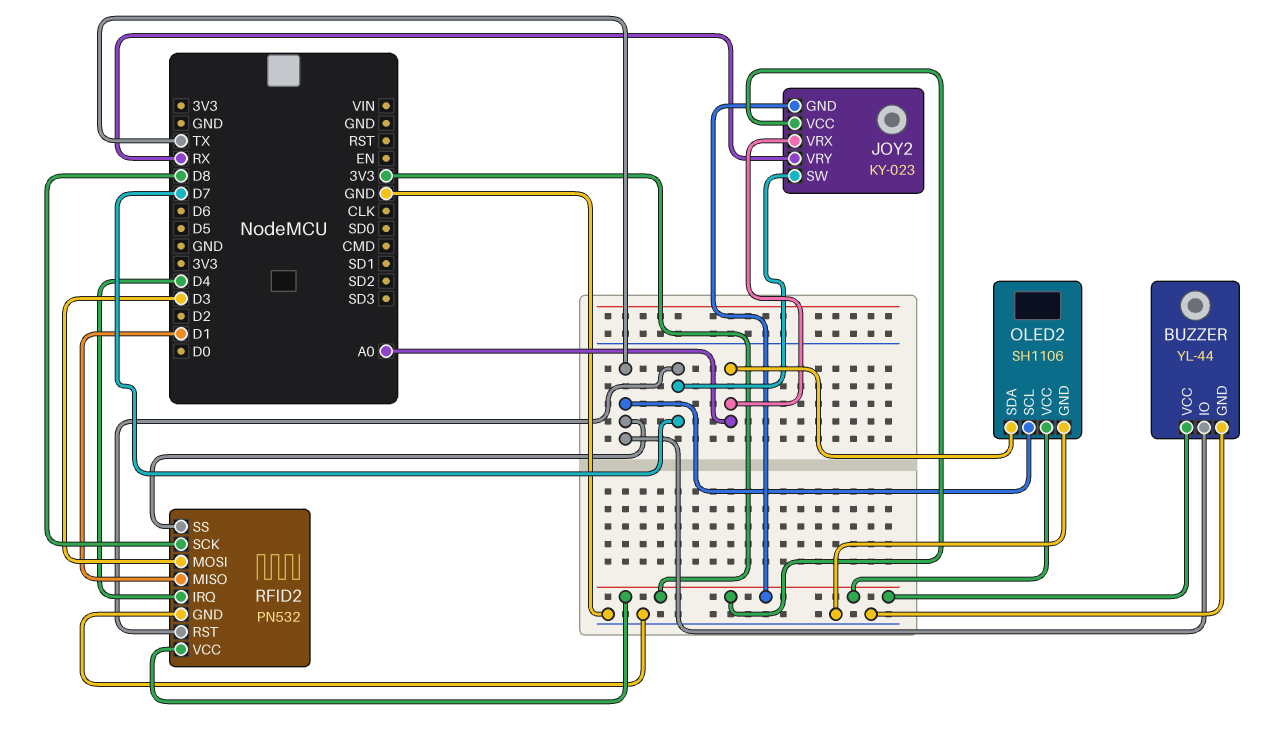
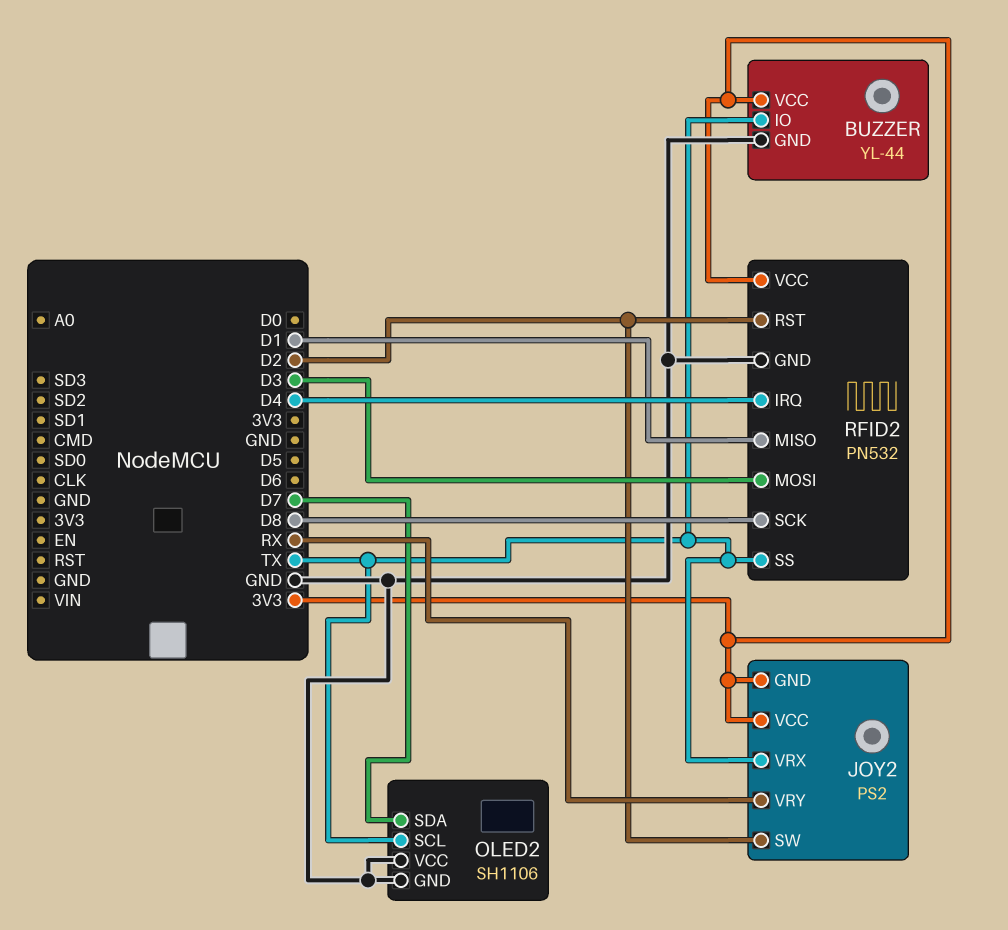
JOY2: KY-023 -> PS2
JOY2 pin SW: D7 -> D2
JOY2 pin VRX: A0 -> TX
OLED2 pin SDA: A0 -> D7
OLED2 pin VCC: 3V3 -> GND
RFID2 pin RST: D7 -> D2

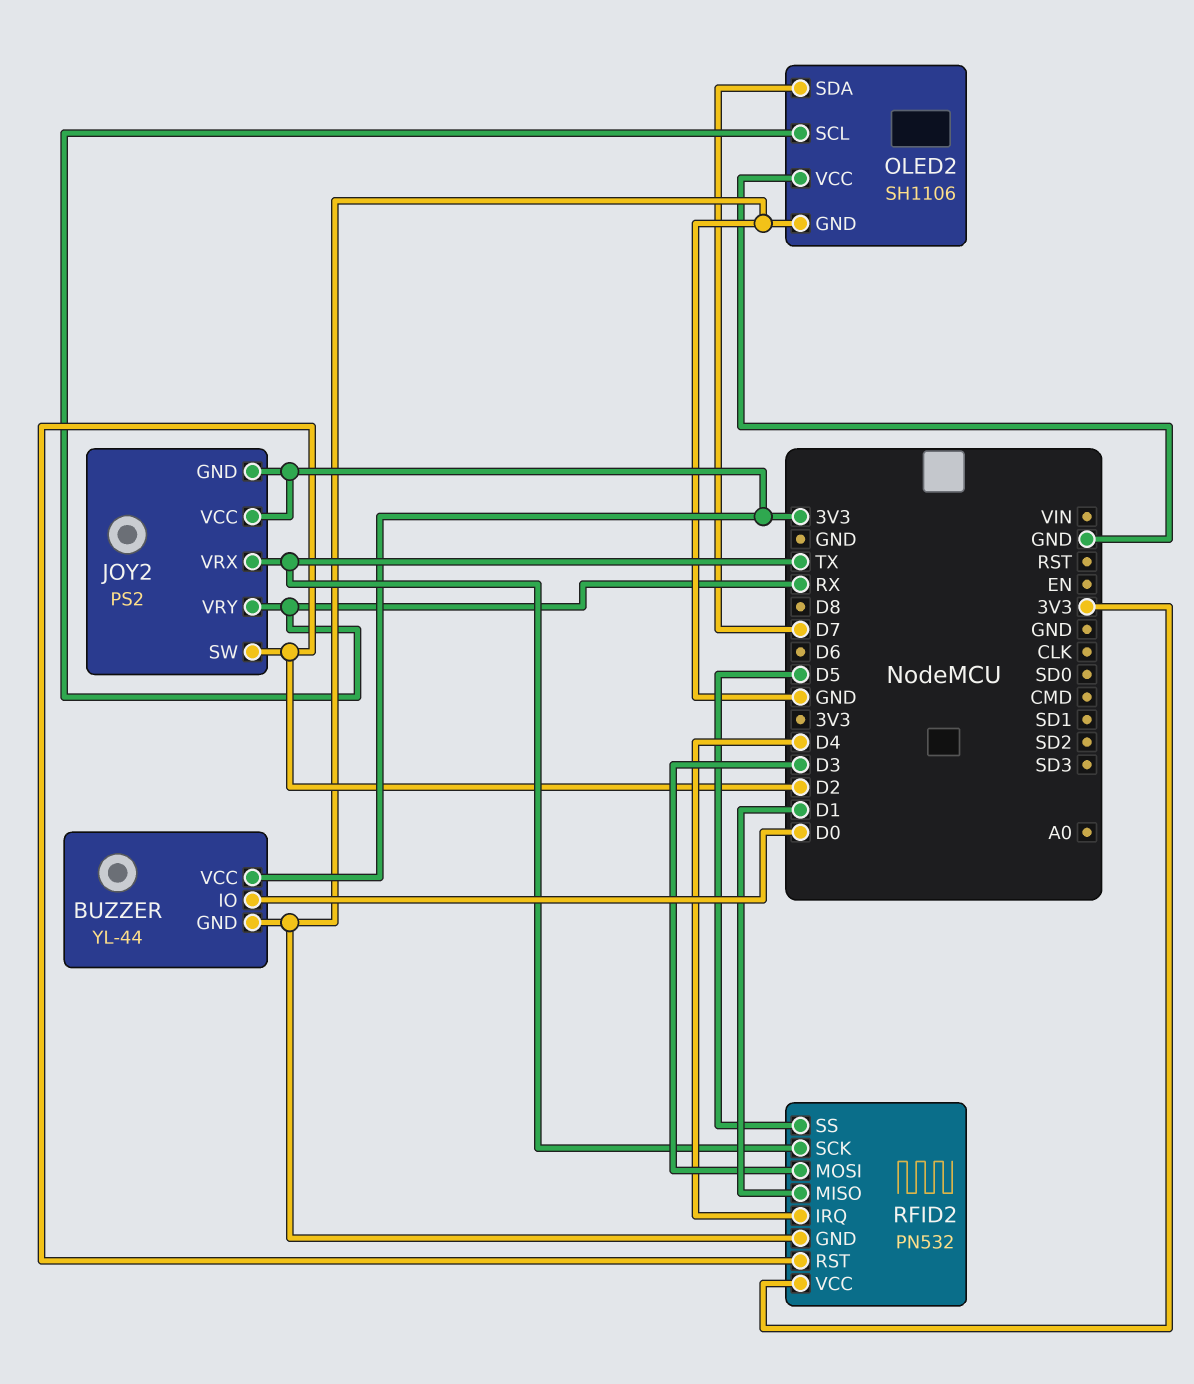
BUZZER pin IO: TX -> D0
OLED2 pin SCL: TX -> RX
RFID2 pin SCK: D8 -> TX
RFID2 pin SS: TX -> D5

